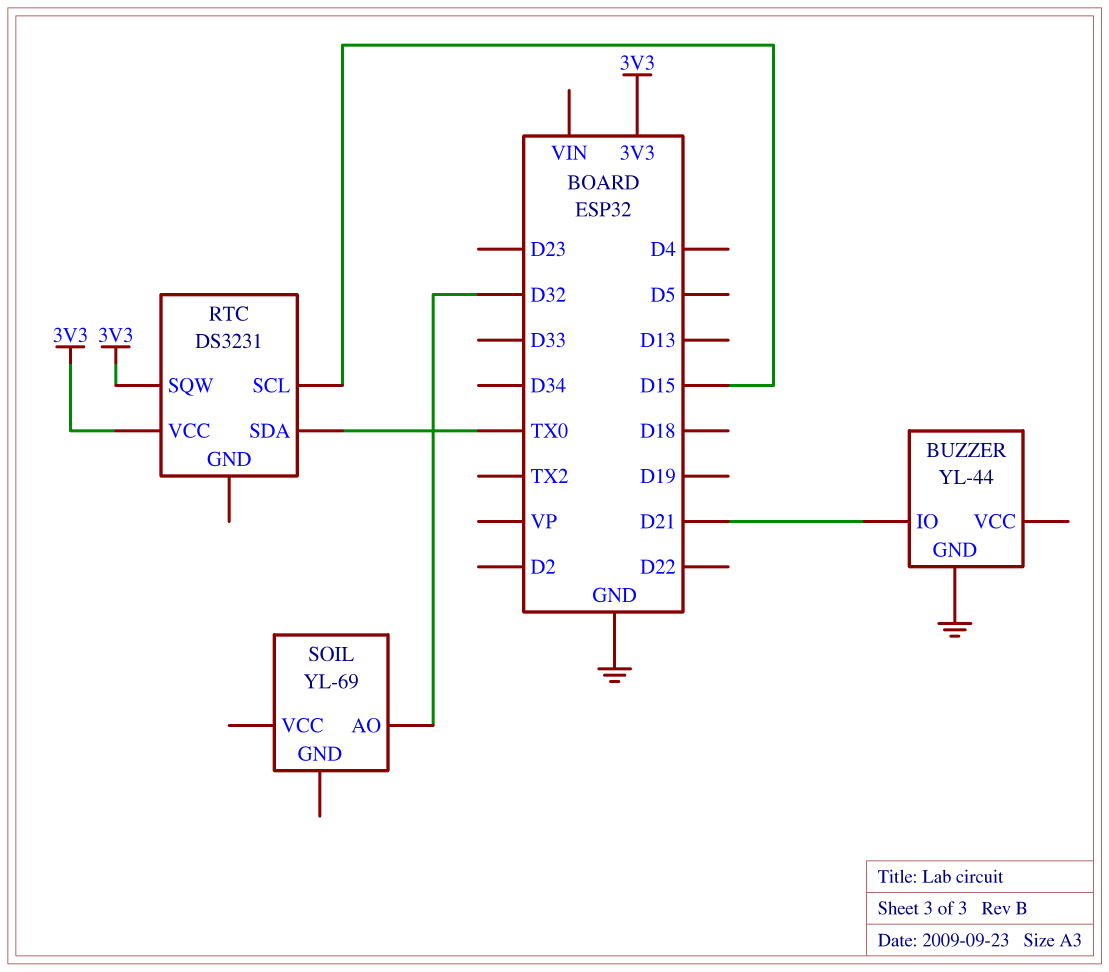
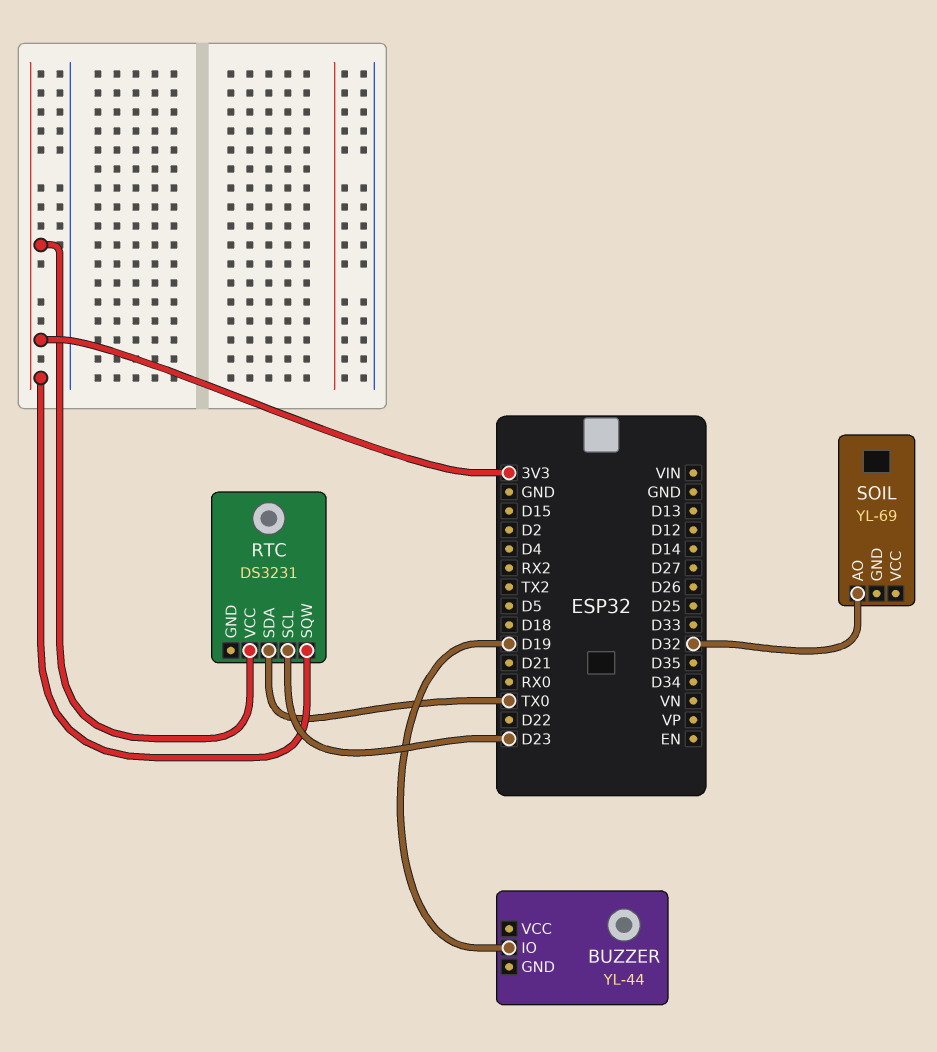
BUZZER pin GND: GND -> none
BUZZER pin IO: D21 -> D19
RTC pin SCL: D15 -> D23

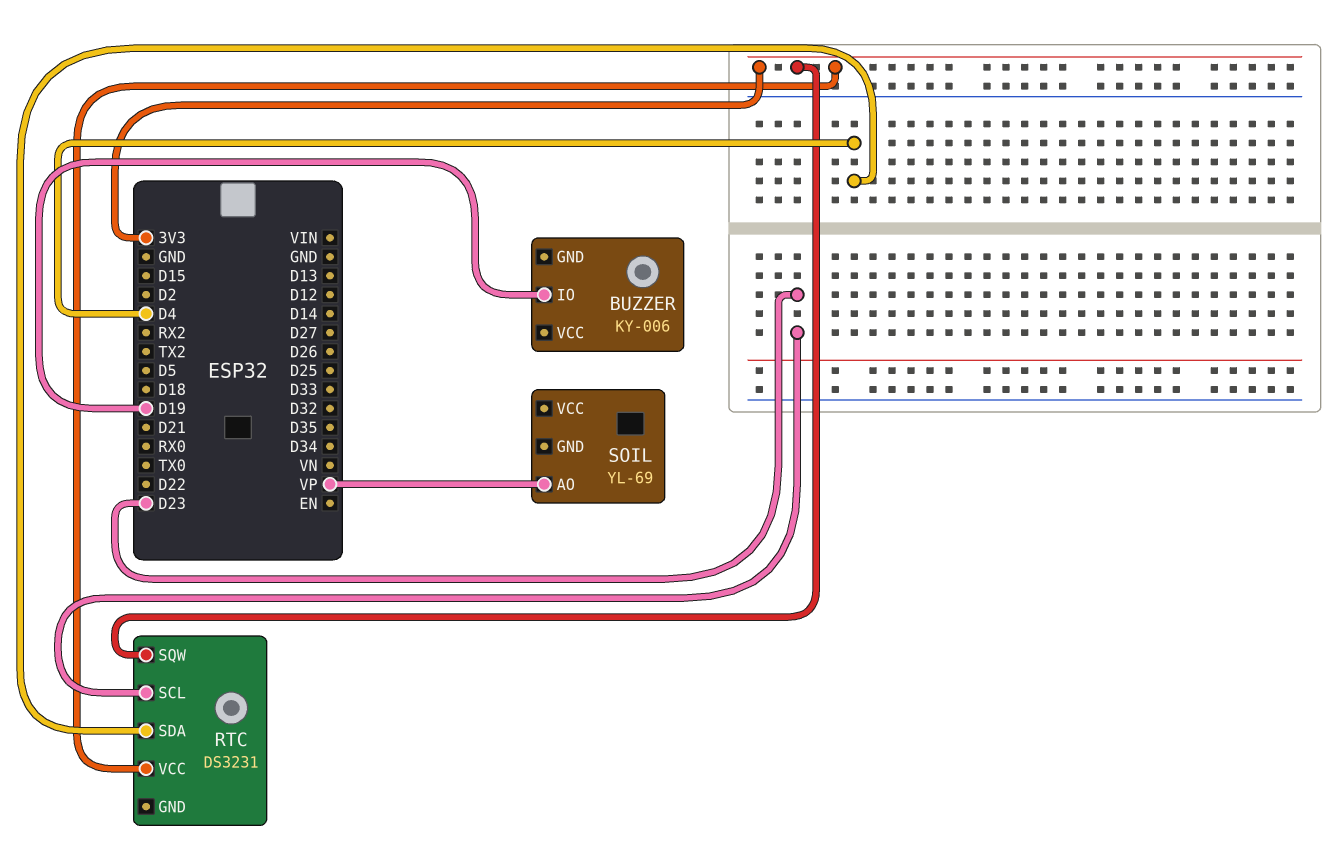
BUZZER: YL-44 -> KY-006
RTC pin SDA: TX0 -> D4
SOIL pin AO: D32 -> VP

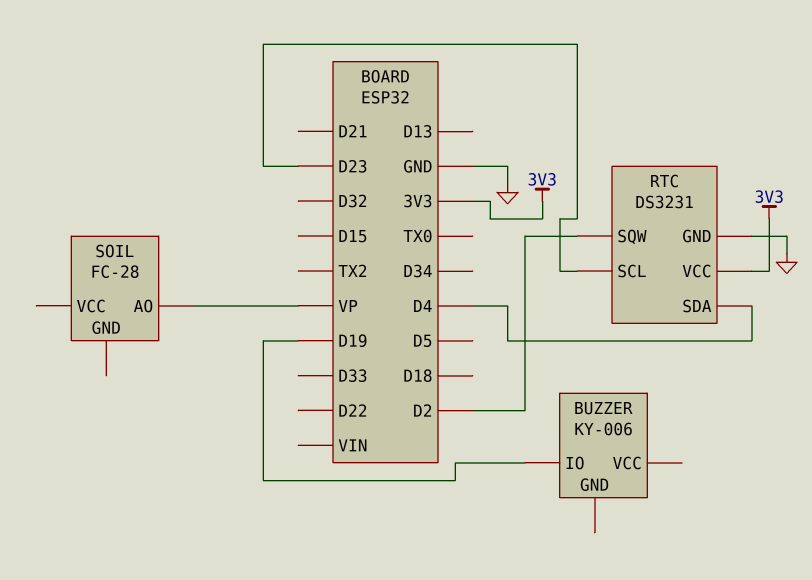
RTC pin GND: none -> GND
RTC pin SQW: 3V3 -> D2
SOIL: YL-69 -> FC-28

